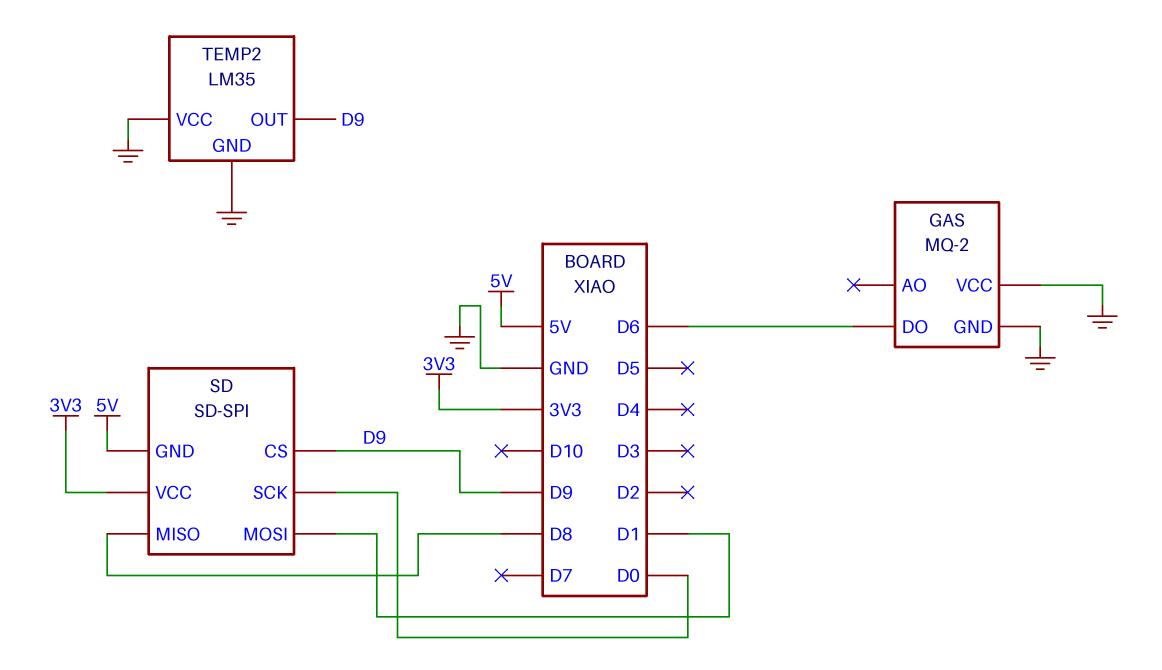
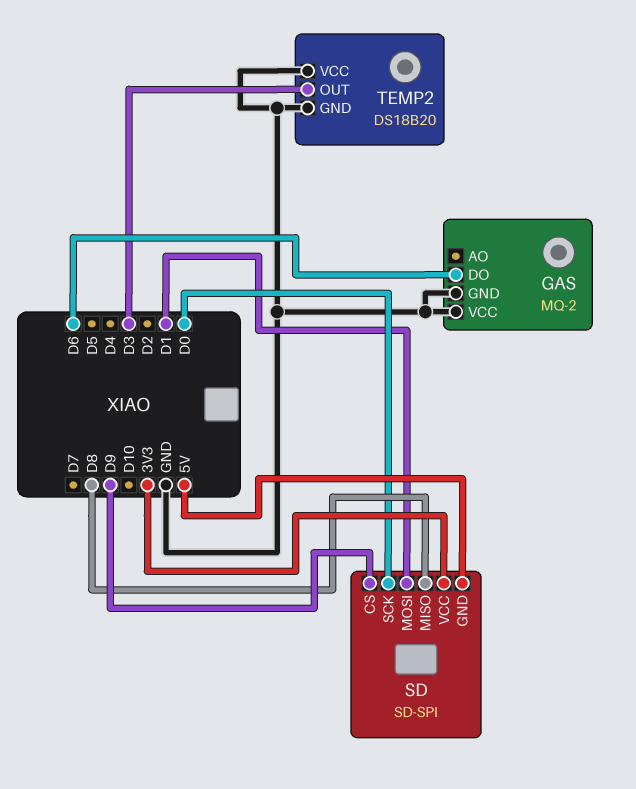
TEMP2: LM35 -> DS18B20
TEMP2 pin OUT: D9 -> D3

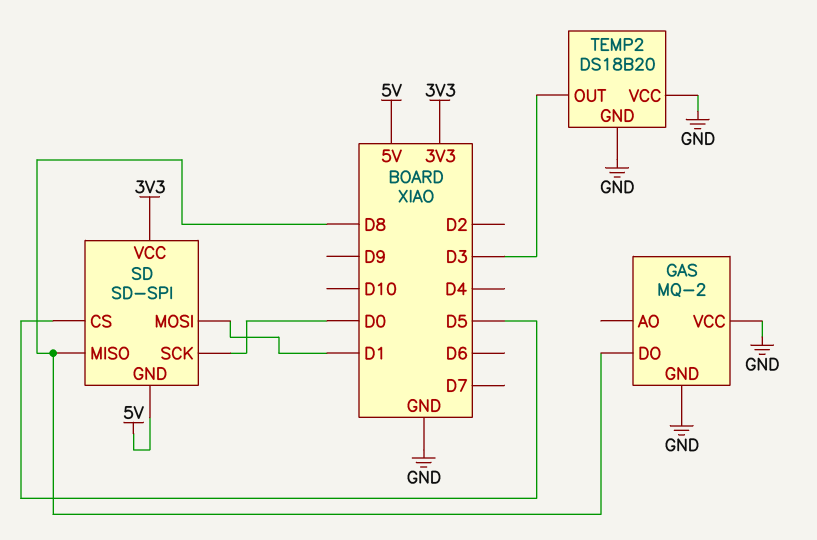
GAS pin DO: D6 -> D8
SD pin CS: D9 -> D5

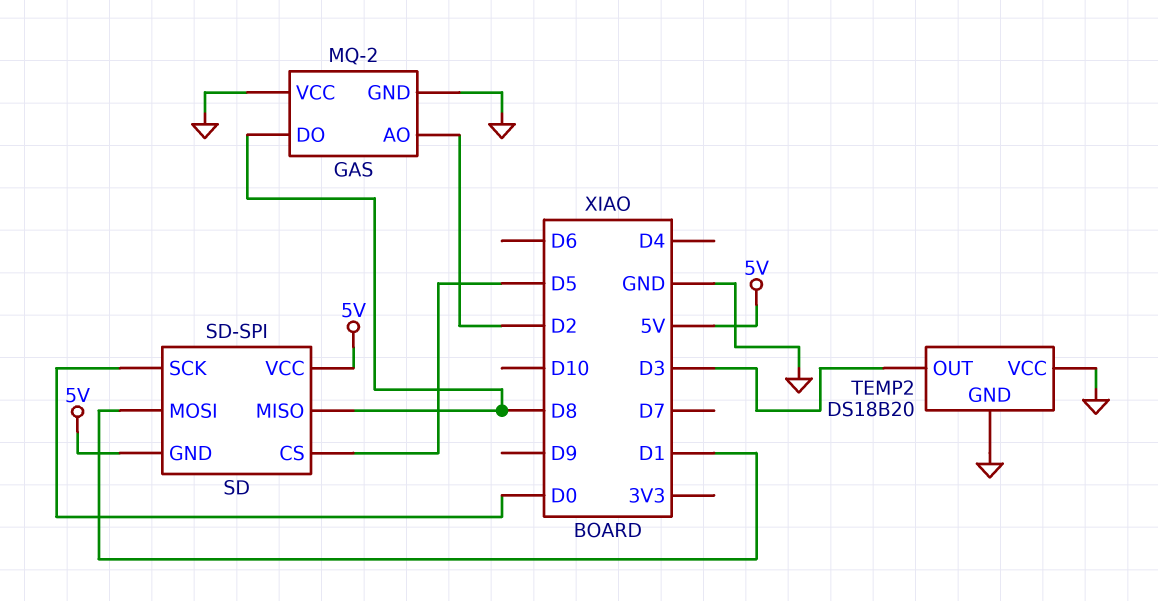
GAS pin AO: none -> D2
SD pin VCC: 3V3 -> 5V

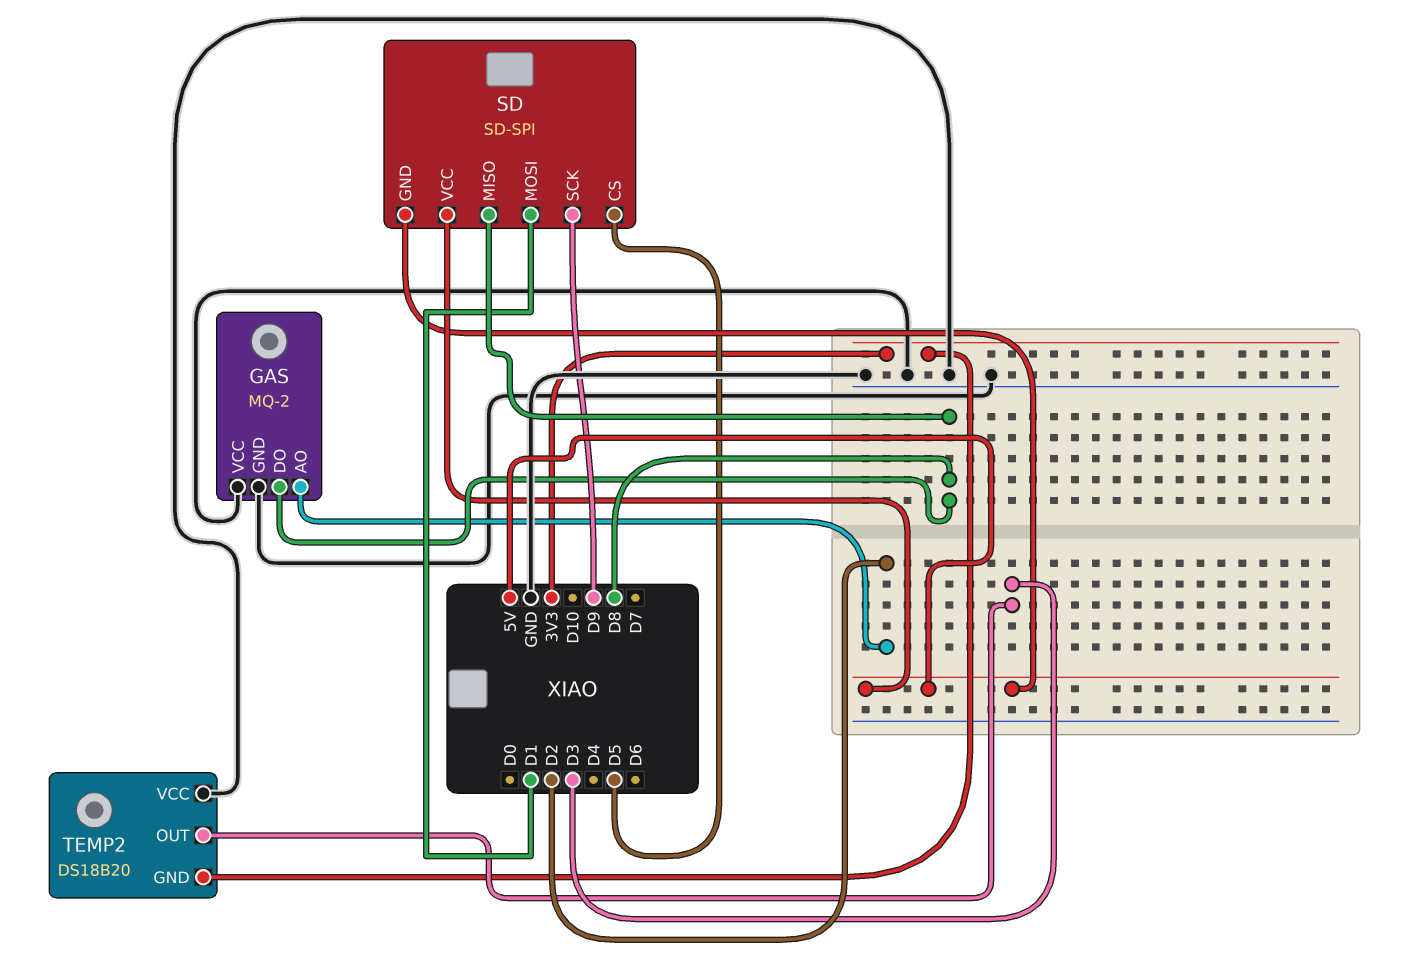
SD pin SCK: D0 -> D9
TEMP2 pin GND: GND -> 3V3

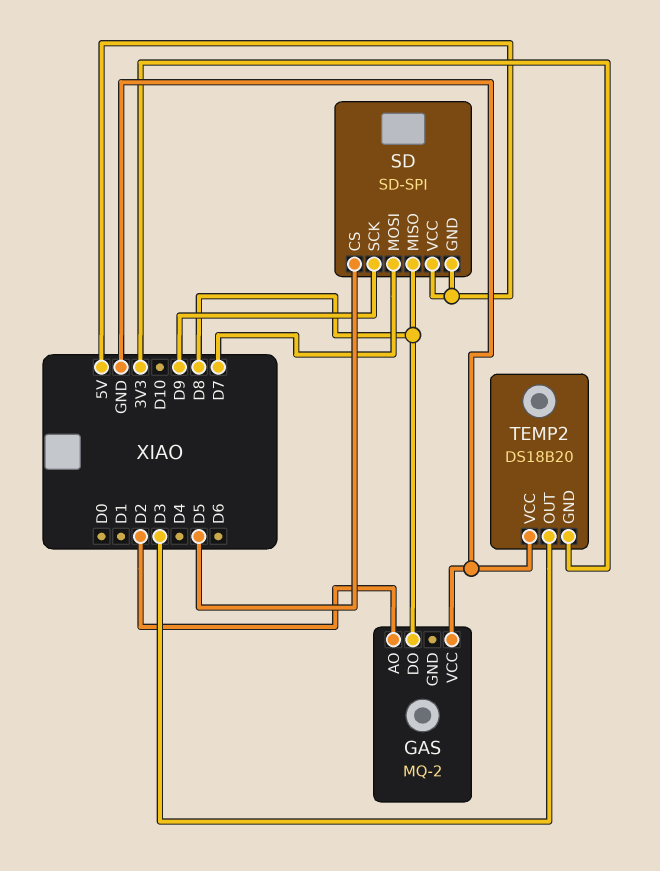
GAS pin GND: GND -> none
SD pin MOSI: D1 -> D7

